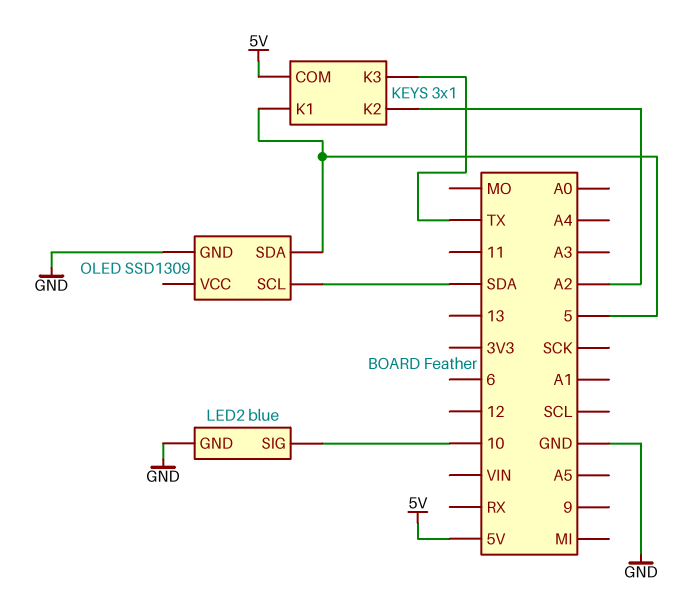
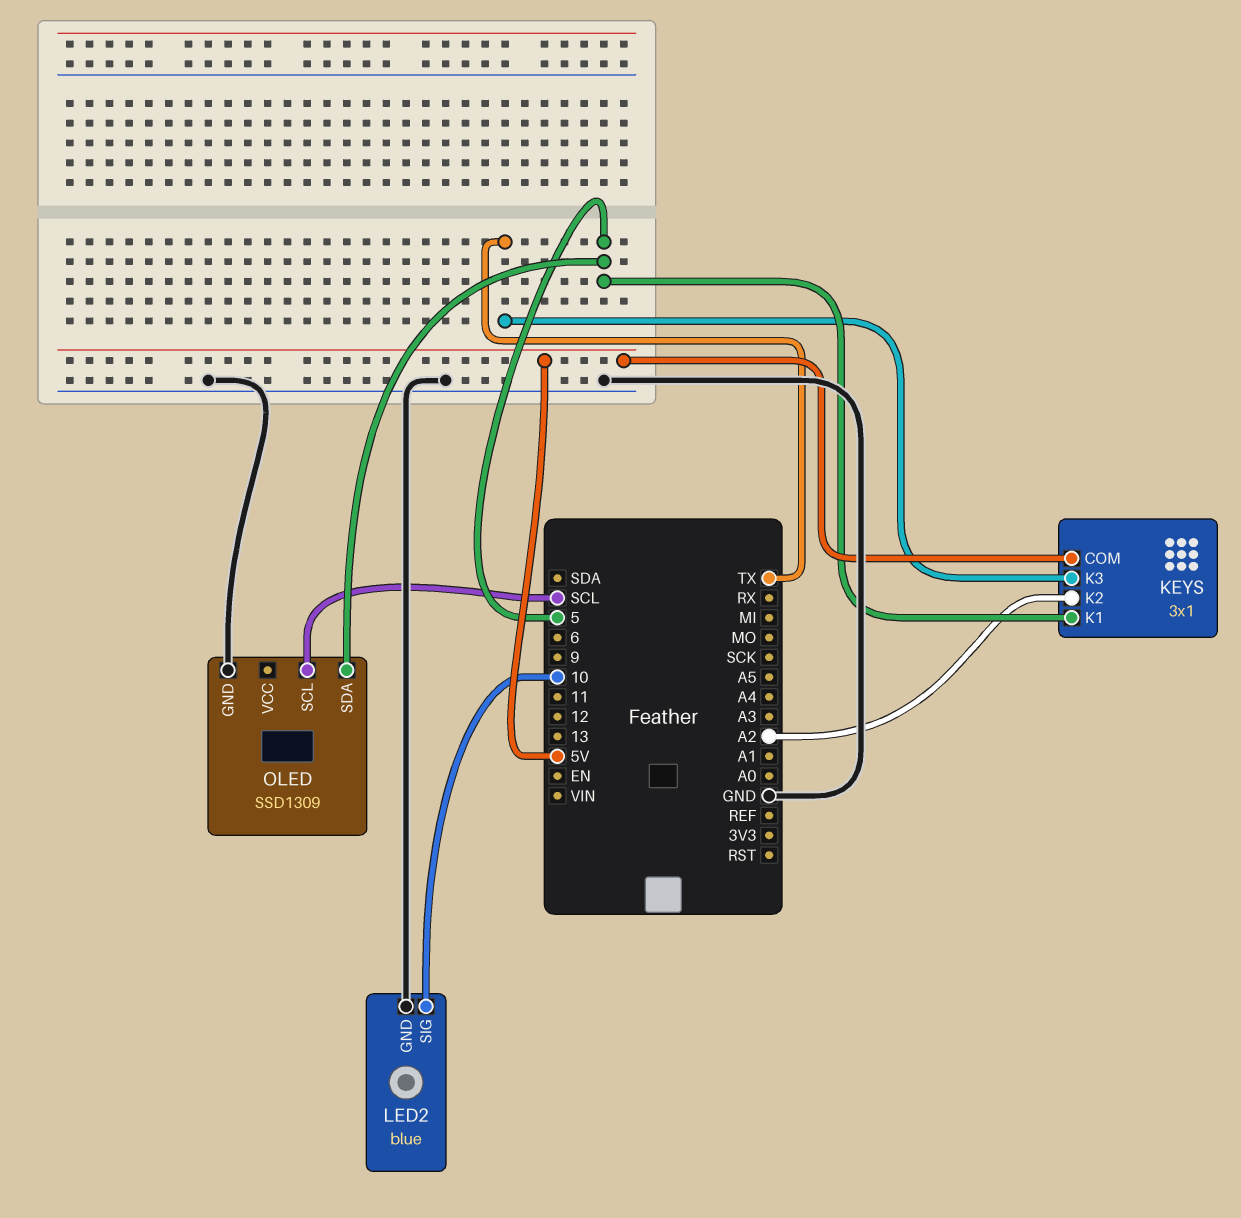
OLED pin SCL: SDA -> SCL

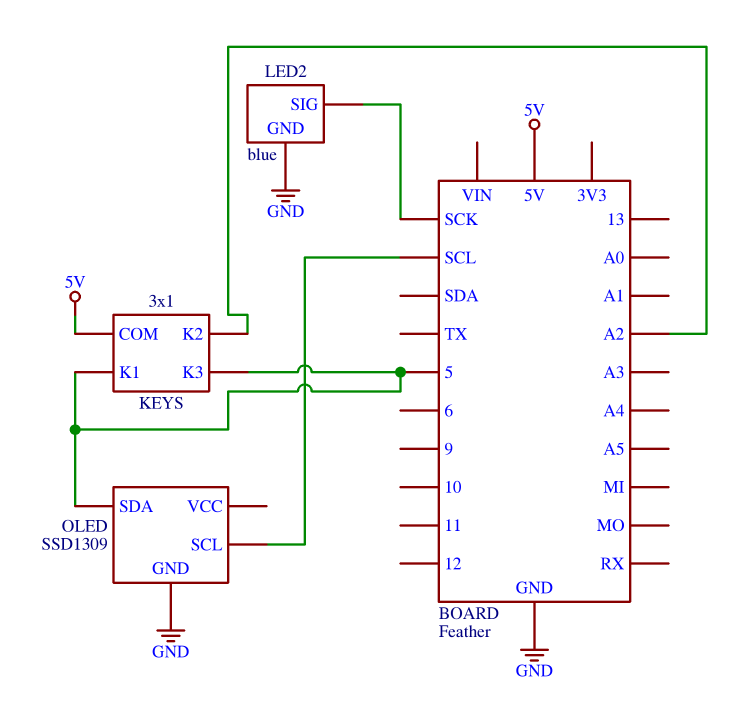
KEYS pin K3: TX -> 5
LED2 pin SIG: 10 -> SCK

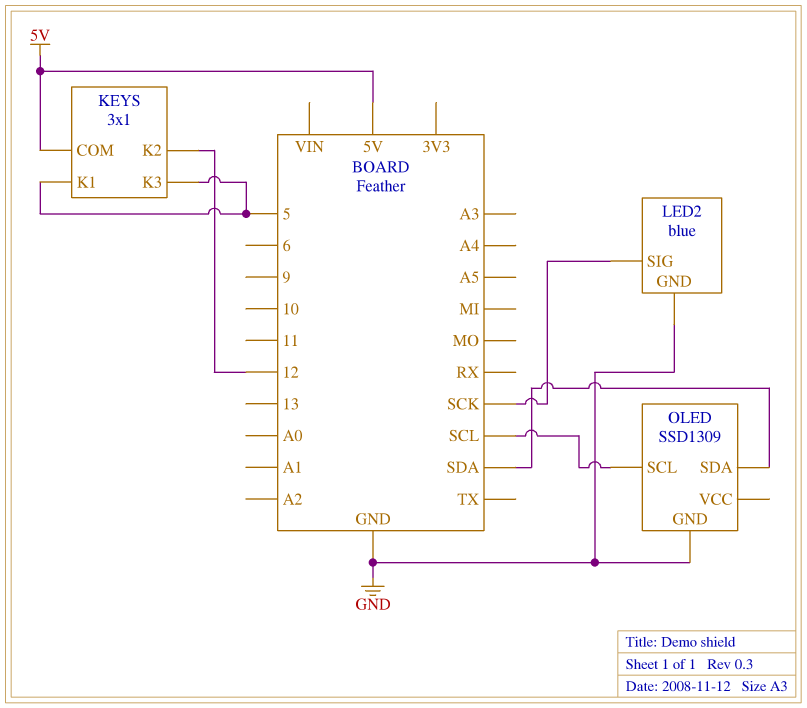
KEYS pin K2: A2 -> 12
OLED pin SDA: 5 -> SDA

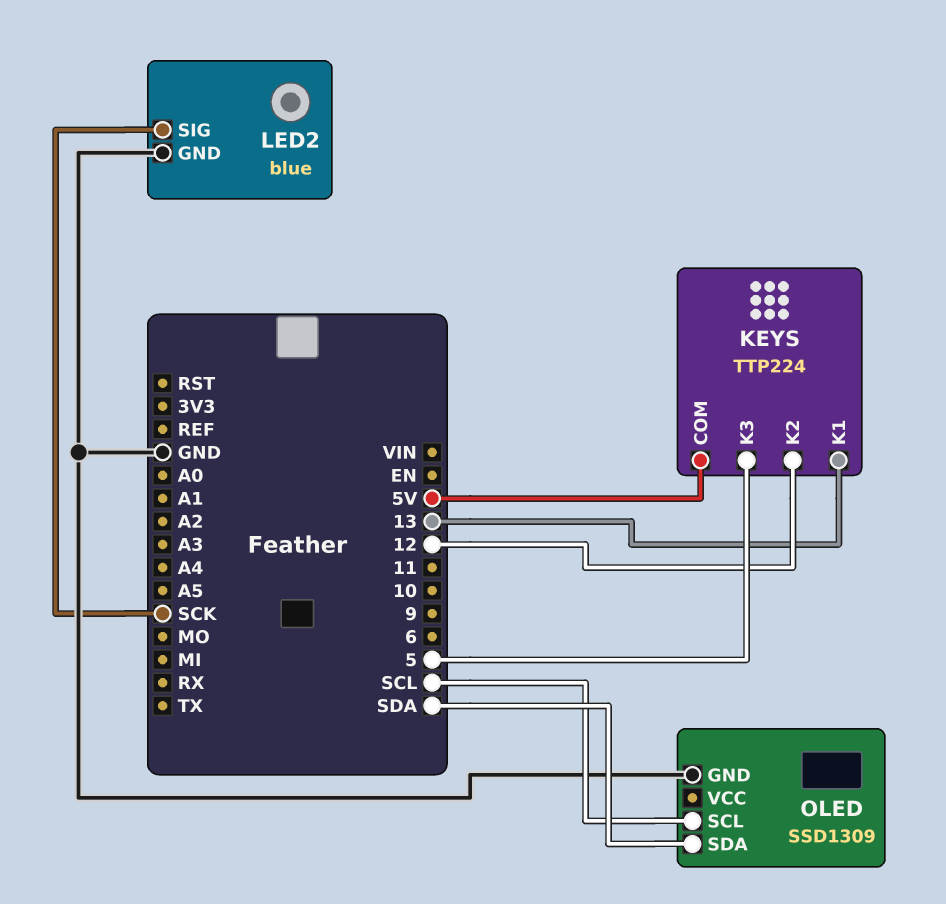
KEYS: 3x1 -> TTP224
KEYS pin K1: 5 -> 13

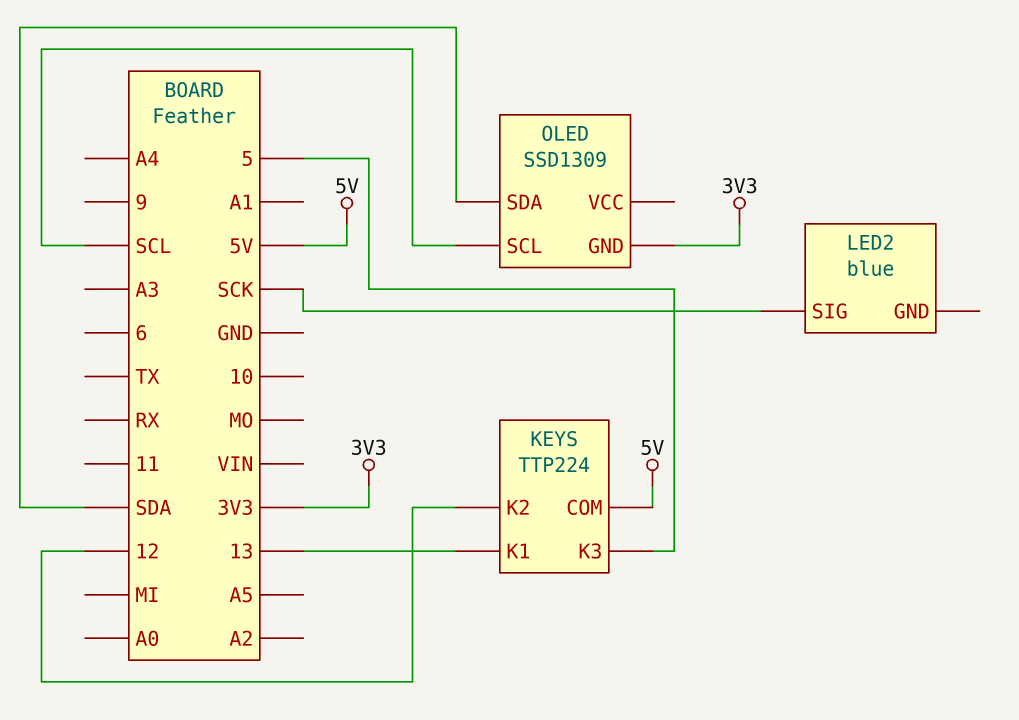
LED2 pin GND: GND -> none
OLED pin GND: GND -> 3V3

